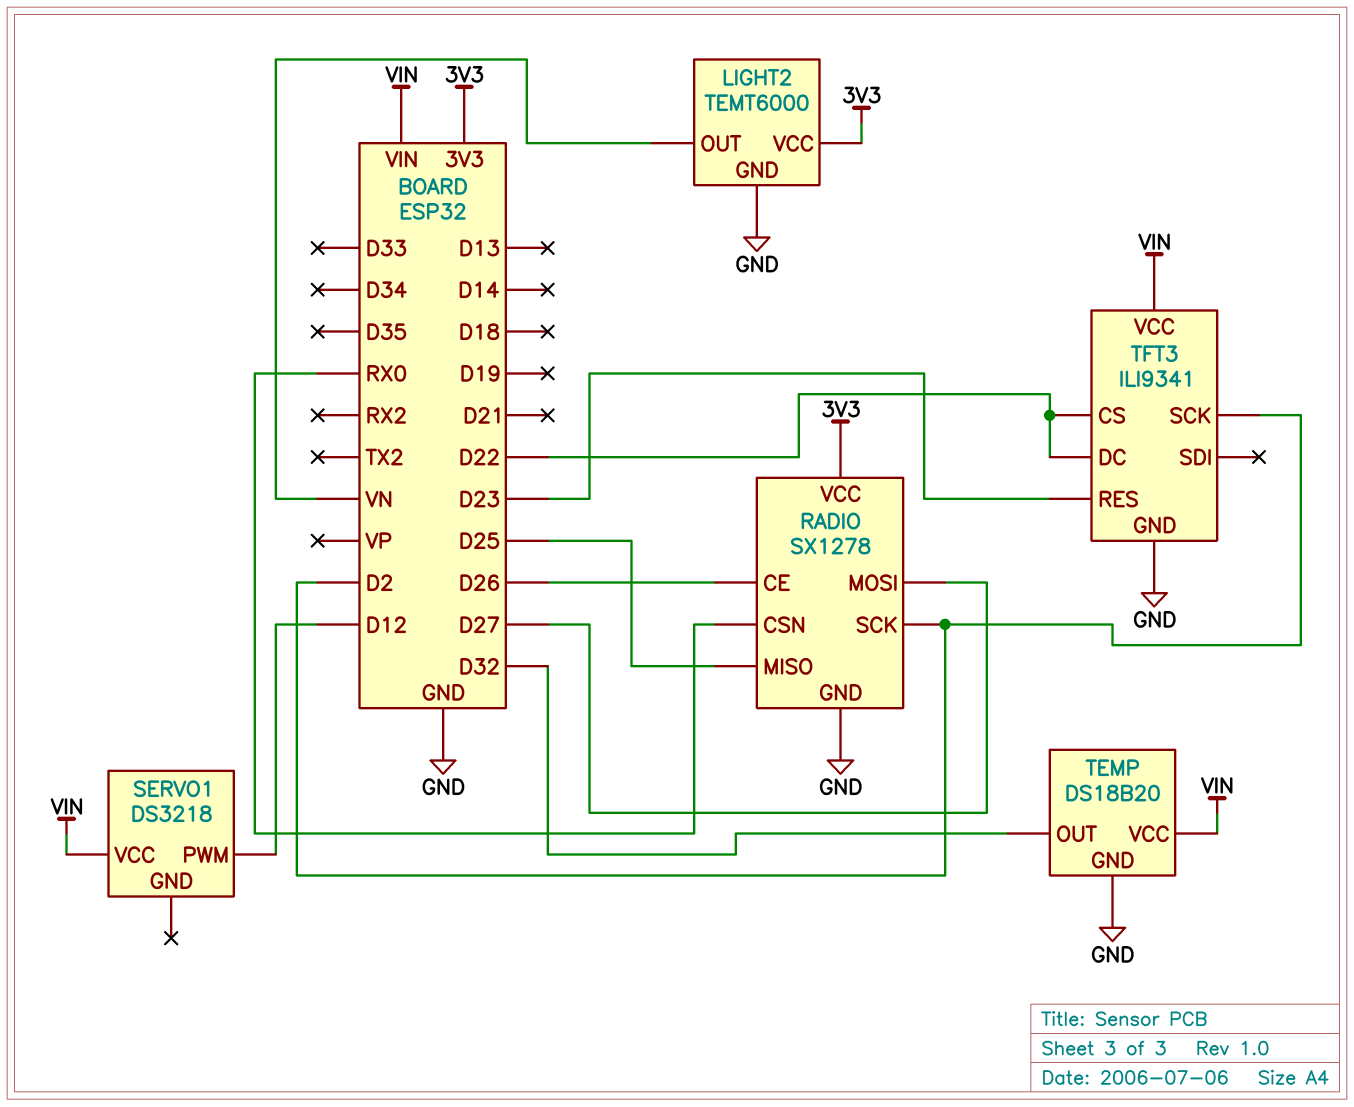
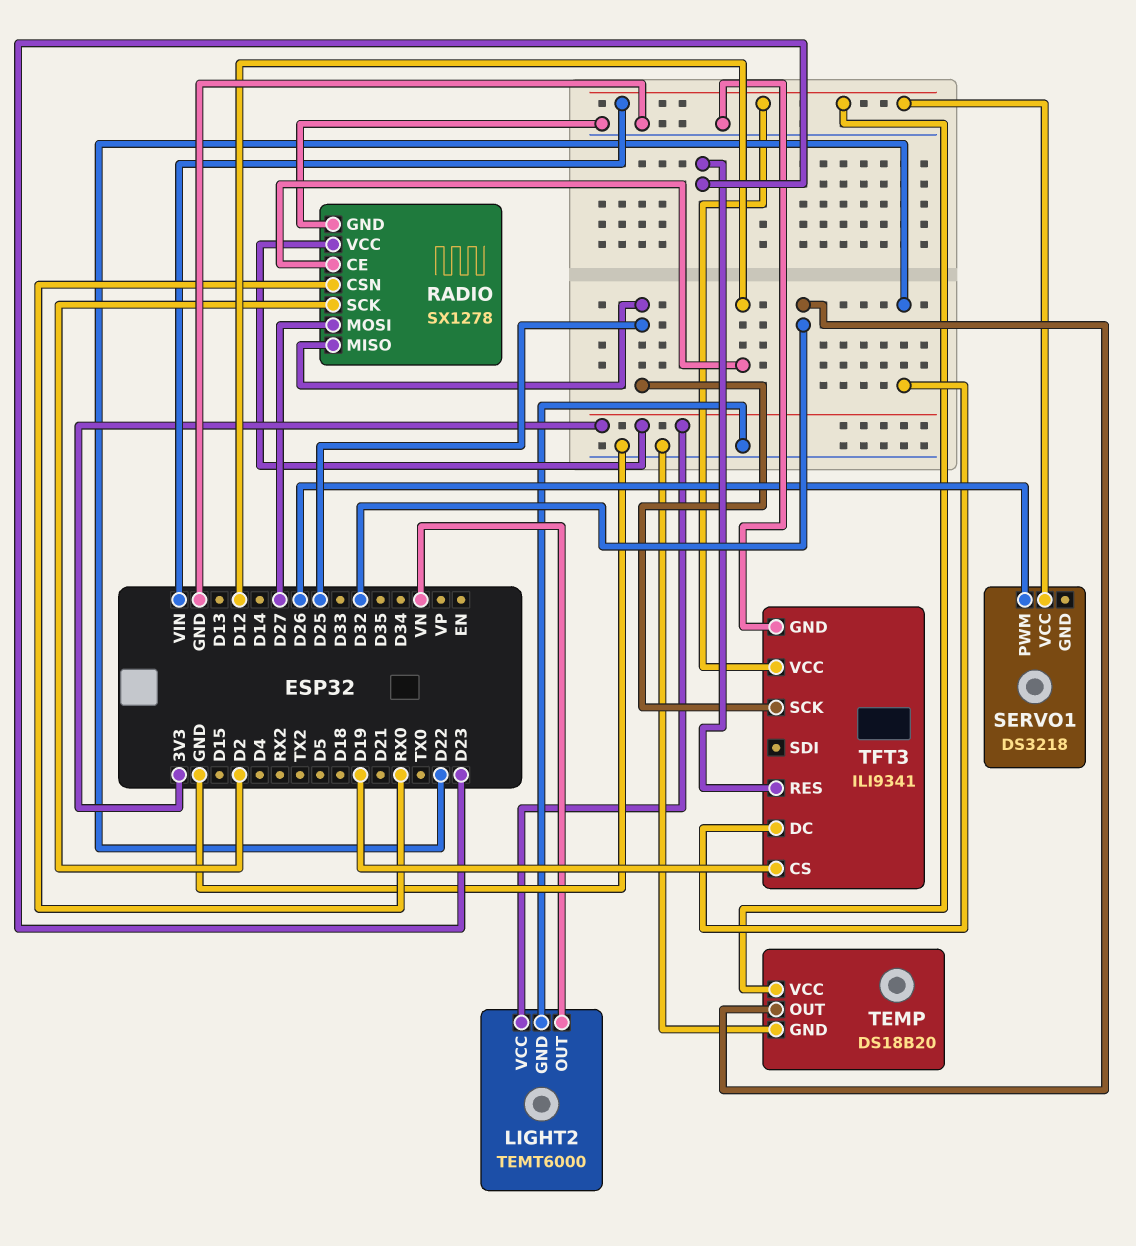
RADIO pin CE: D26 -> D12
SERVO1 pin PWM: D12 -> D26
TFT3 pin CS: D22 -> D19
TFT3 pin SCK: D2 -> D25

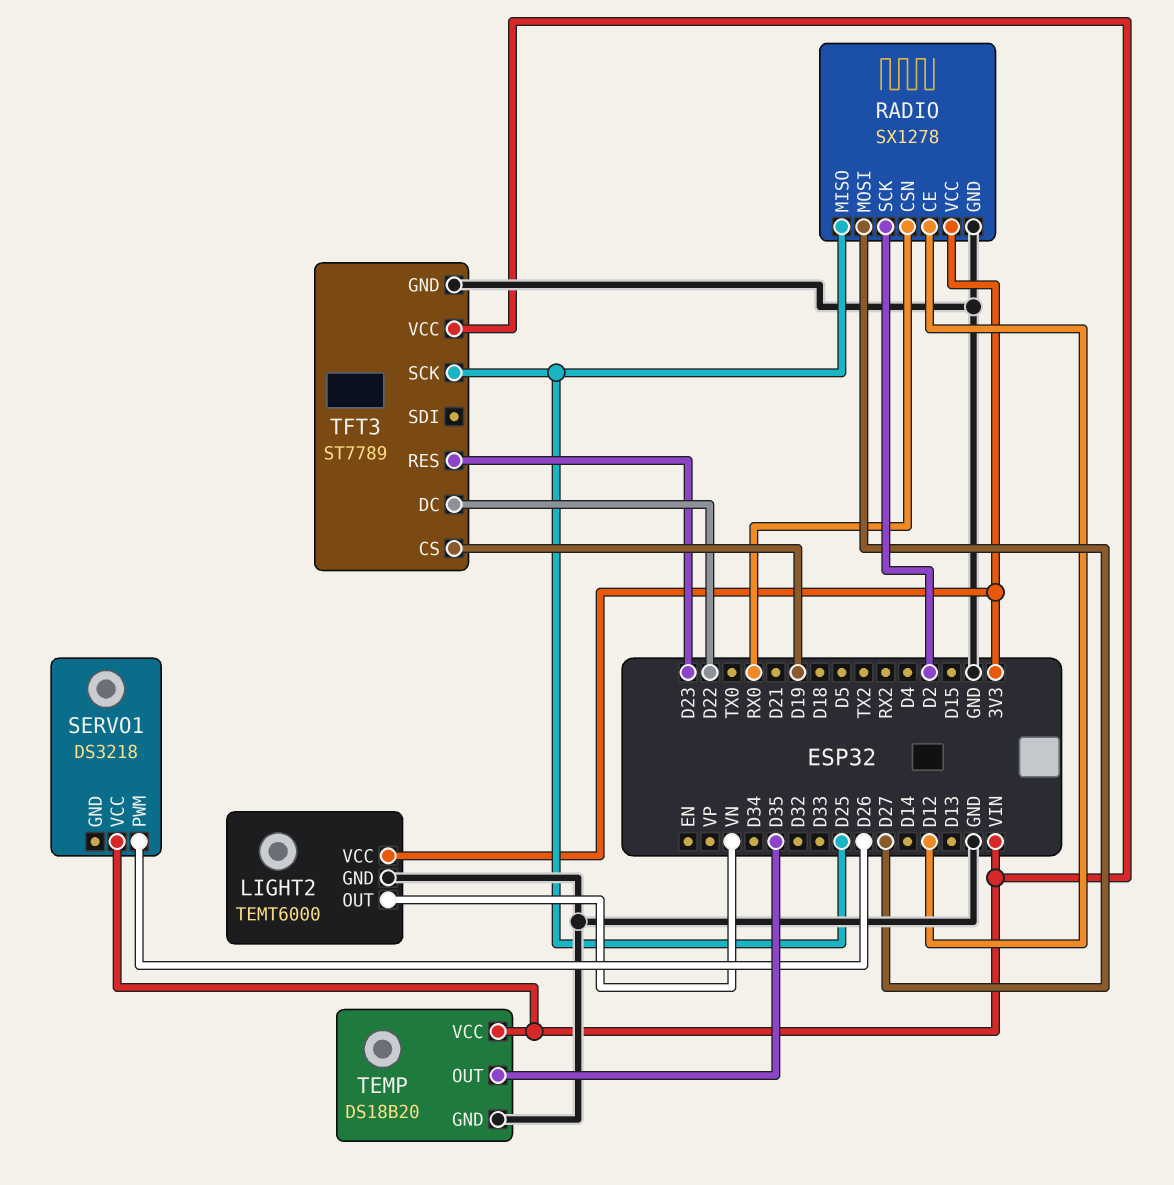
TEMP pin OUT: D32 -> D35
TFT3: ILI9341 -> ST7789

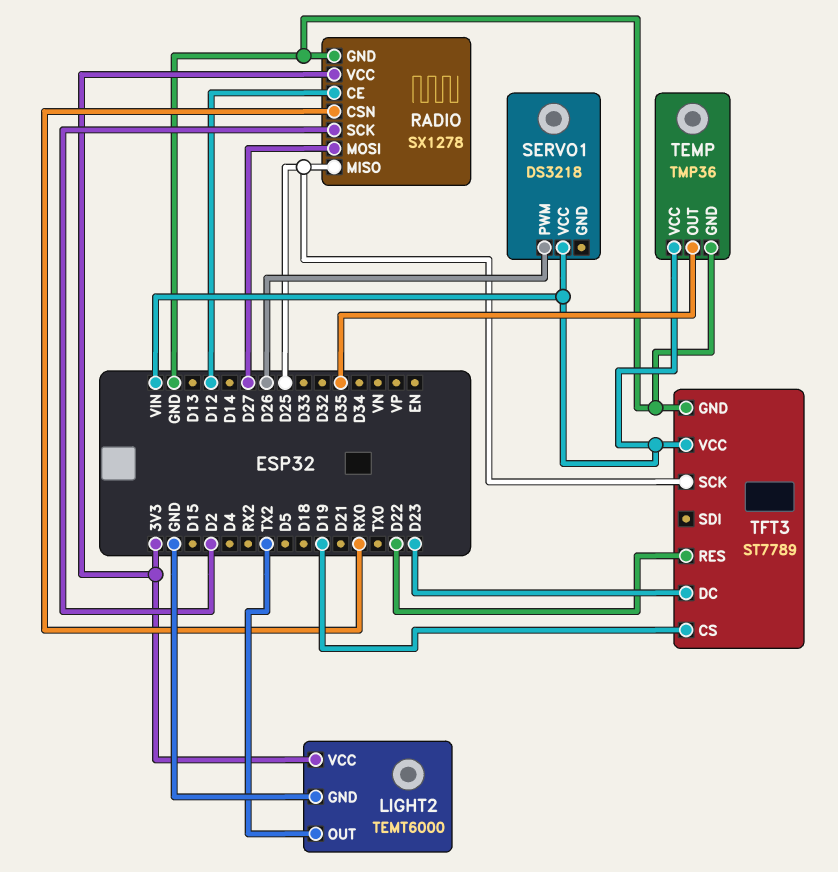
LIGHT2 pin OUT: VN -> TX2
TEMP: DS18B20 -> TMP36
TFT3 pin DC: D22 -> D23
TFT3 pin RES: D23 -> D22

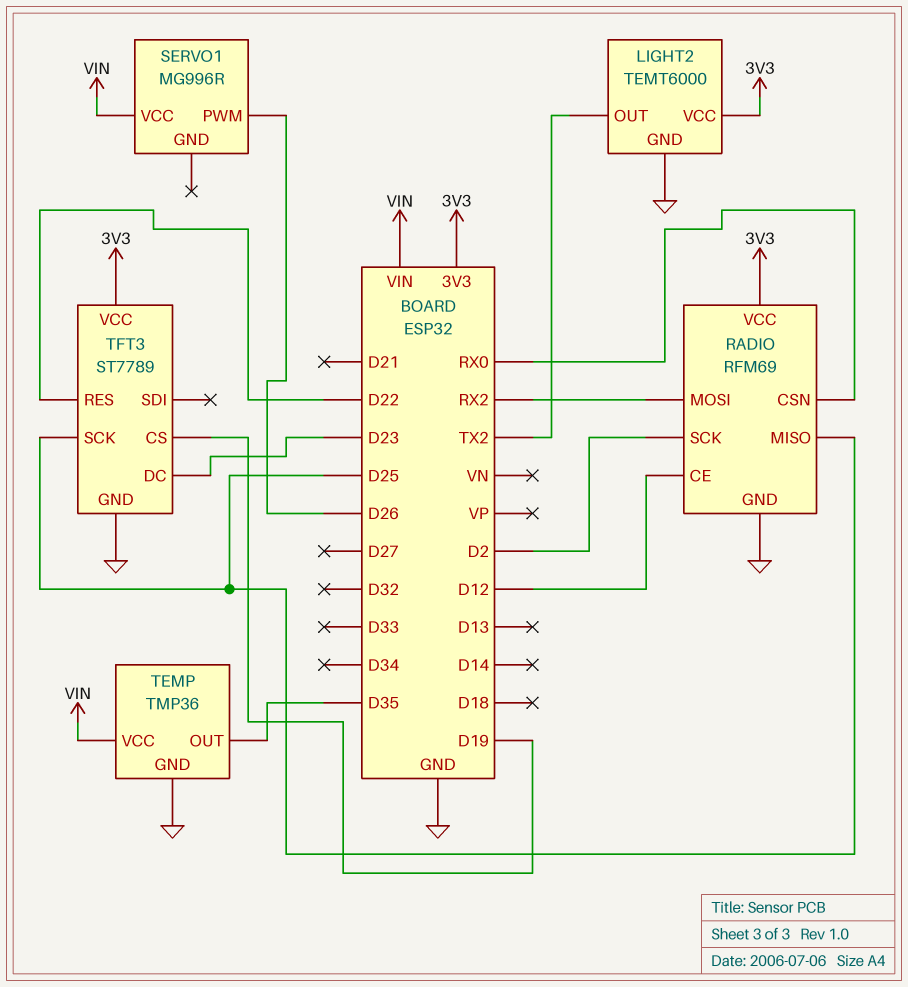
RADIO: SX1278 -> RFM69
RADIO pin MOSI: D27 -> RX2
SERVO1: DS3218 -> MG996R
TFT3 pin VCC: VIN -> 3V3

